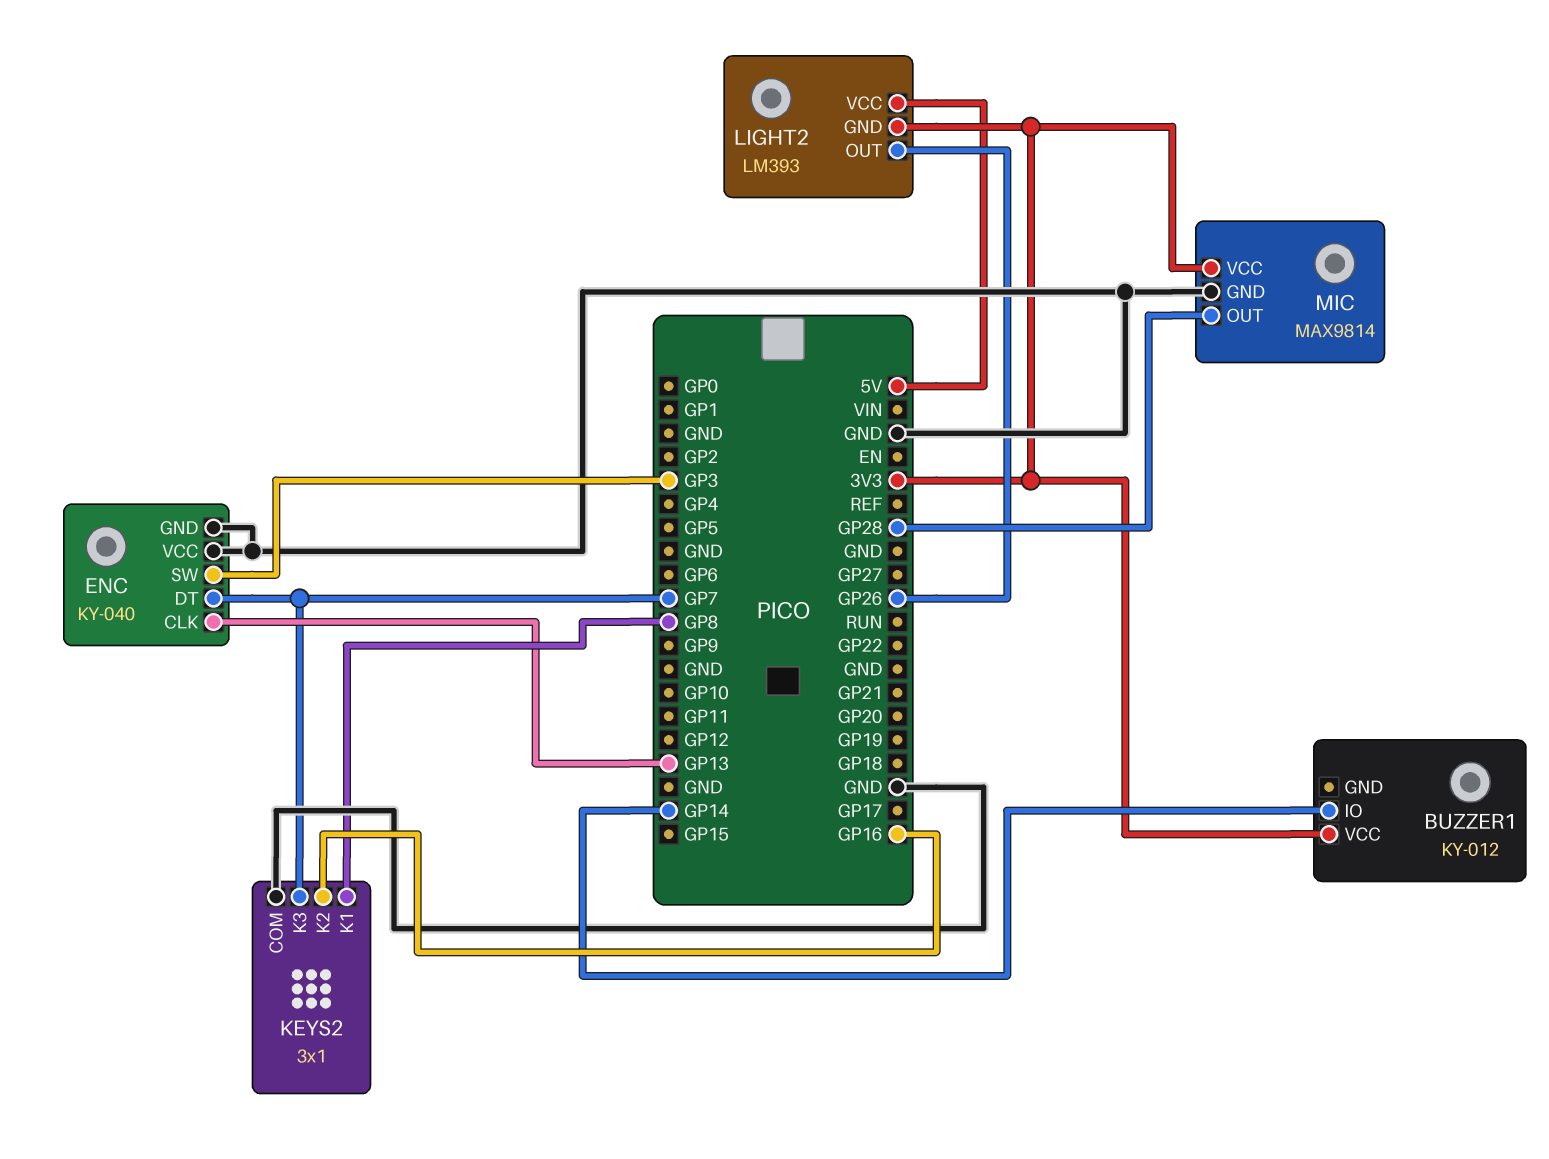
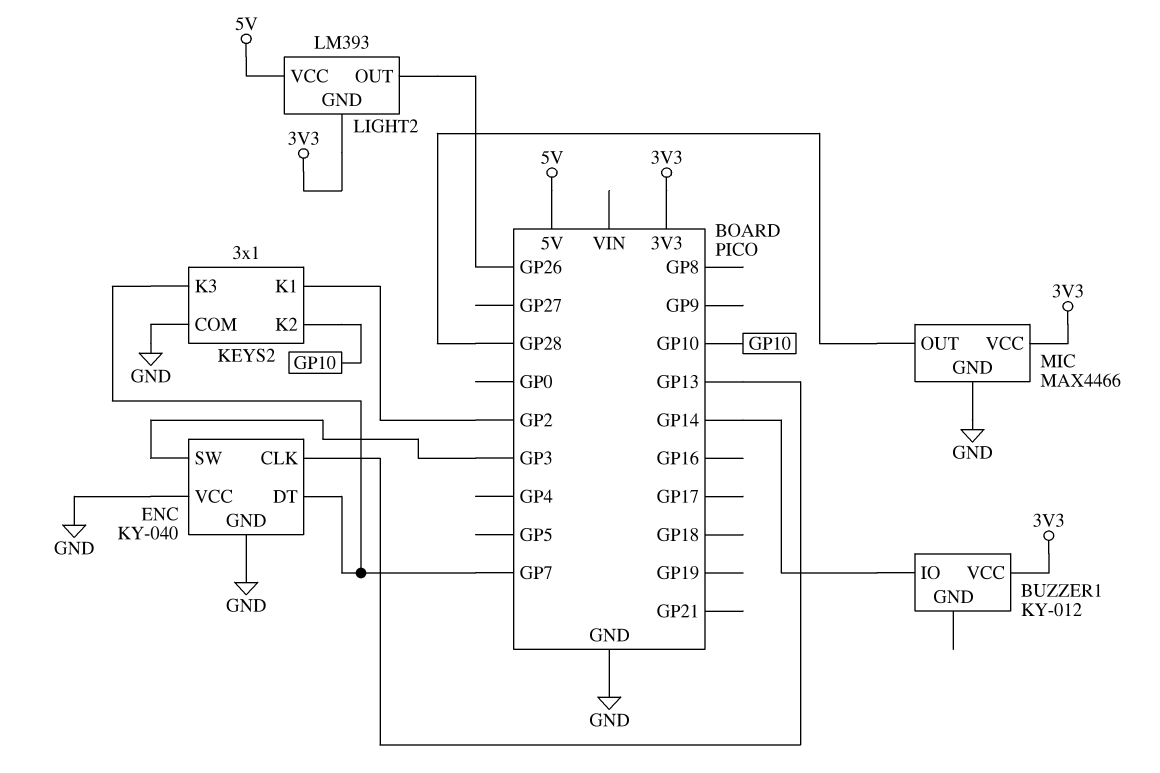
KEYS2 pin K1: GP8 -> GP2
KEYS2 pin K2: GP16 -> GP10
MIC: MAX9814 -> MAX4466

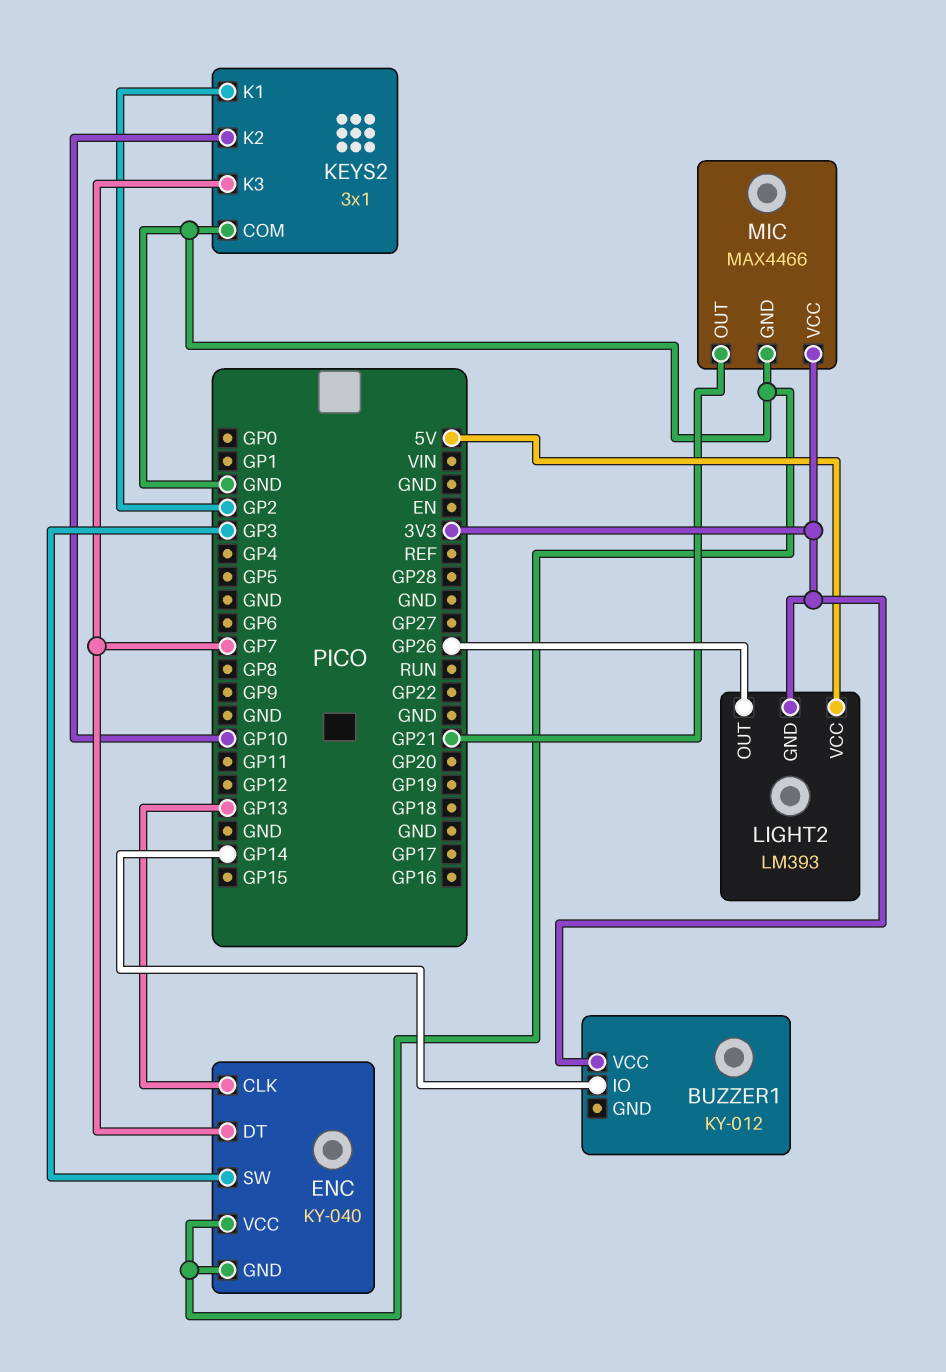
MIC pin OUT: GP28 -> GP21

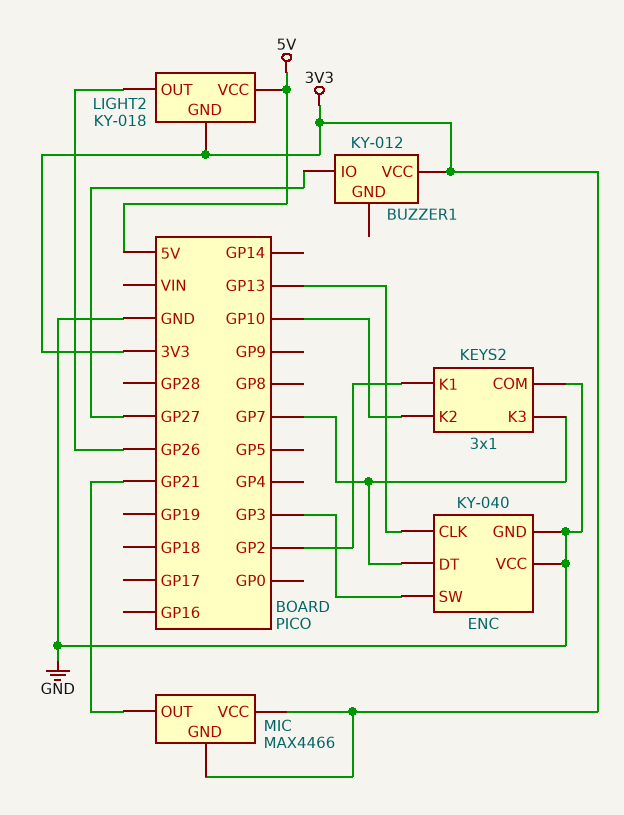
BUZZER1 pin IO: GP14 -> GP27
LIGHT2: LM393 -> KY-018
MIC pin GND: GND -> 3V3

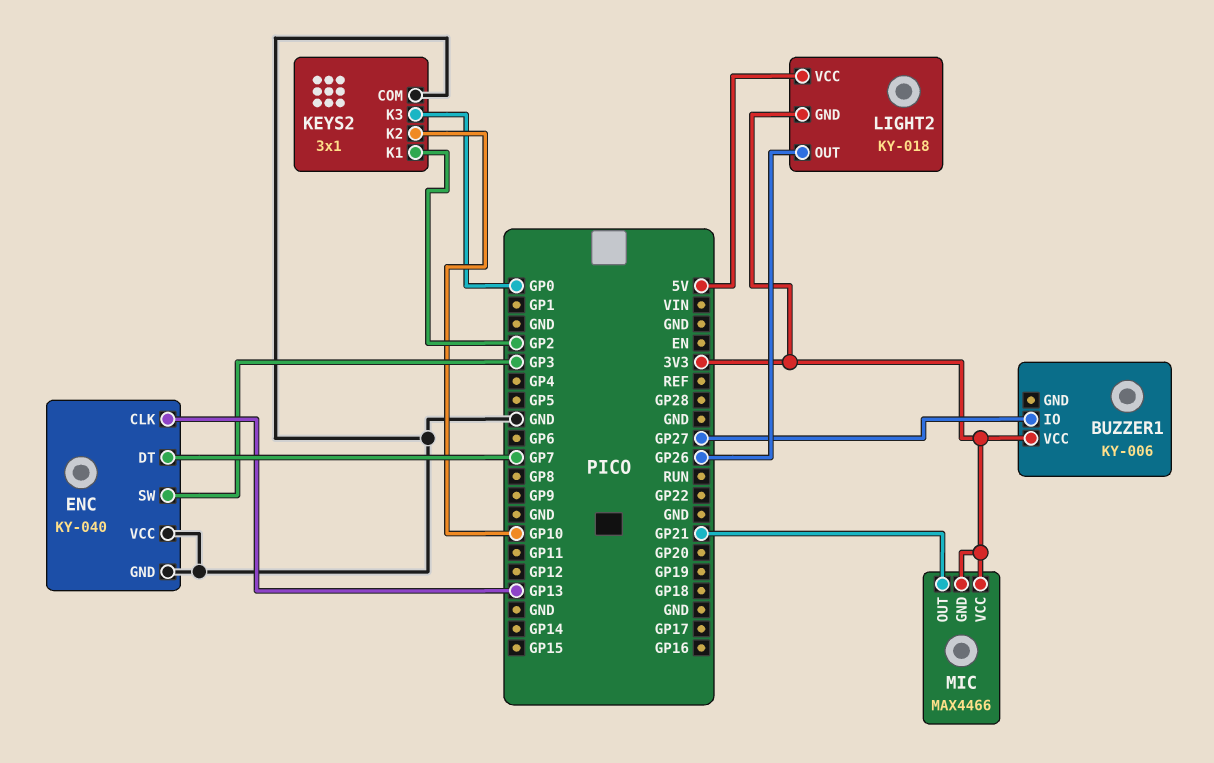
BUZZER1: KY-012 -> KY-006
KEYS2 pin K3: GP7 -> GP0

